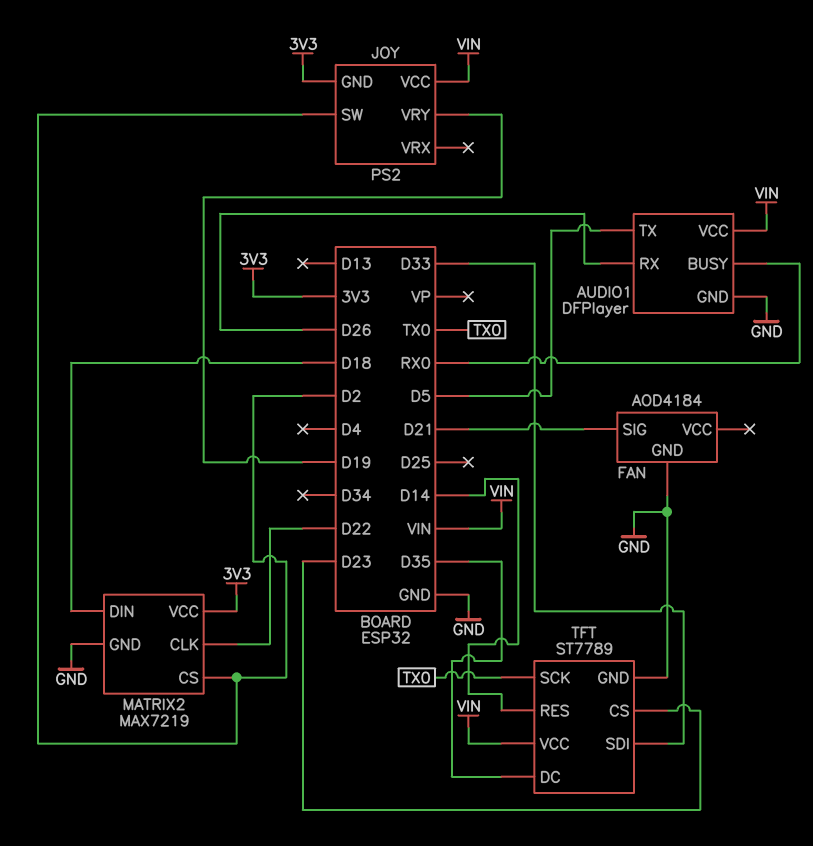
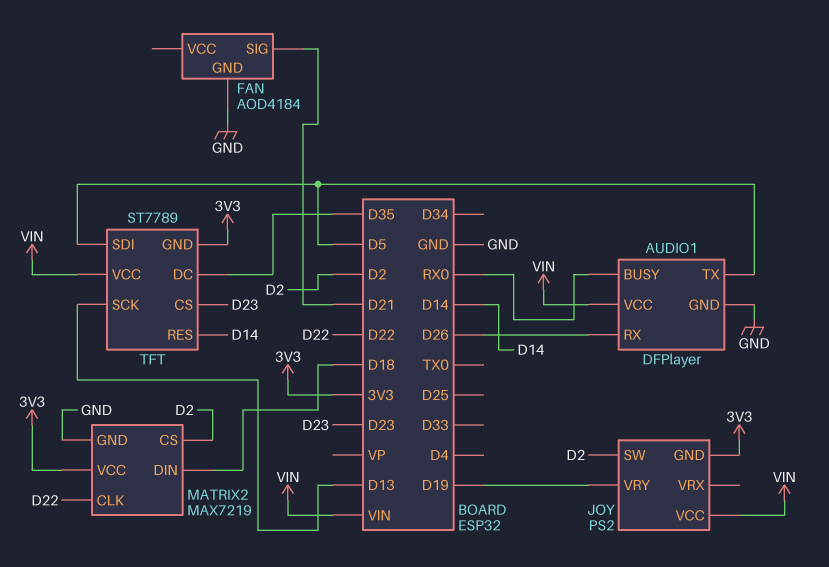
TFT pin GND: GND -> 3V3
TFT pin SCK: TX0 -> D13
TFT pin SDI: D33 -> D5

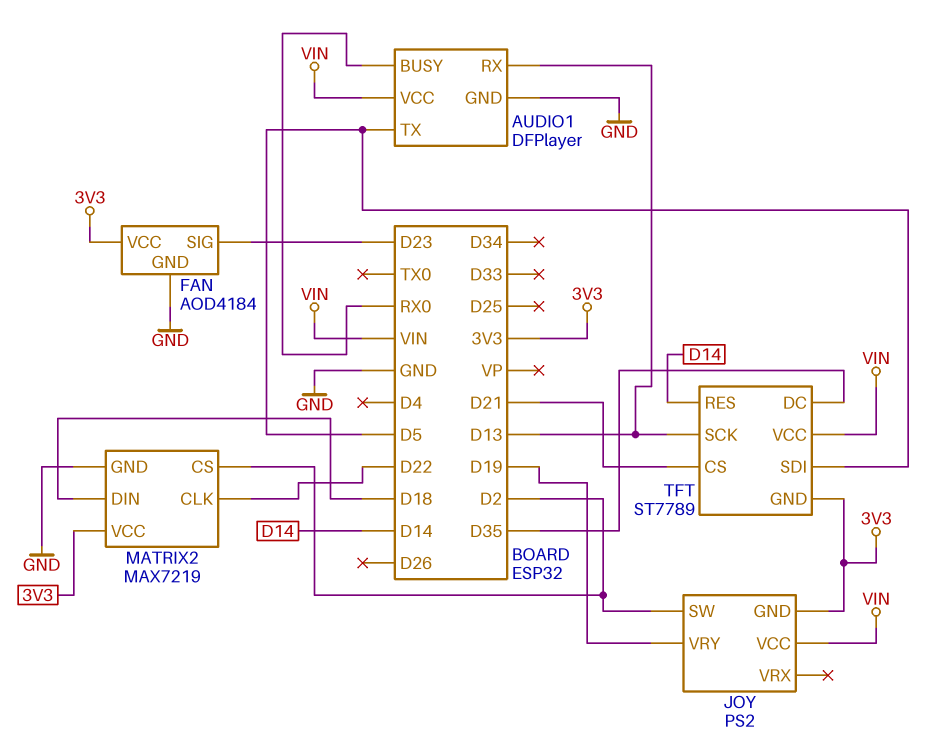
AUDIO1 pin RX: D26 -> D13
FAN pin SIG: D21 -> D23
FAN pin VCC: none -> 3V3
TFT pin CS: D23 -> D21

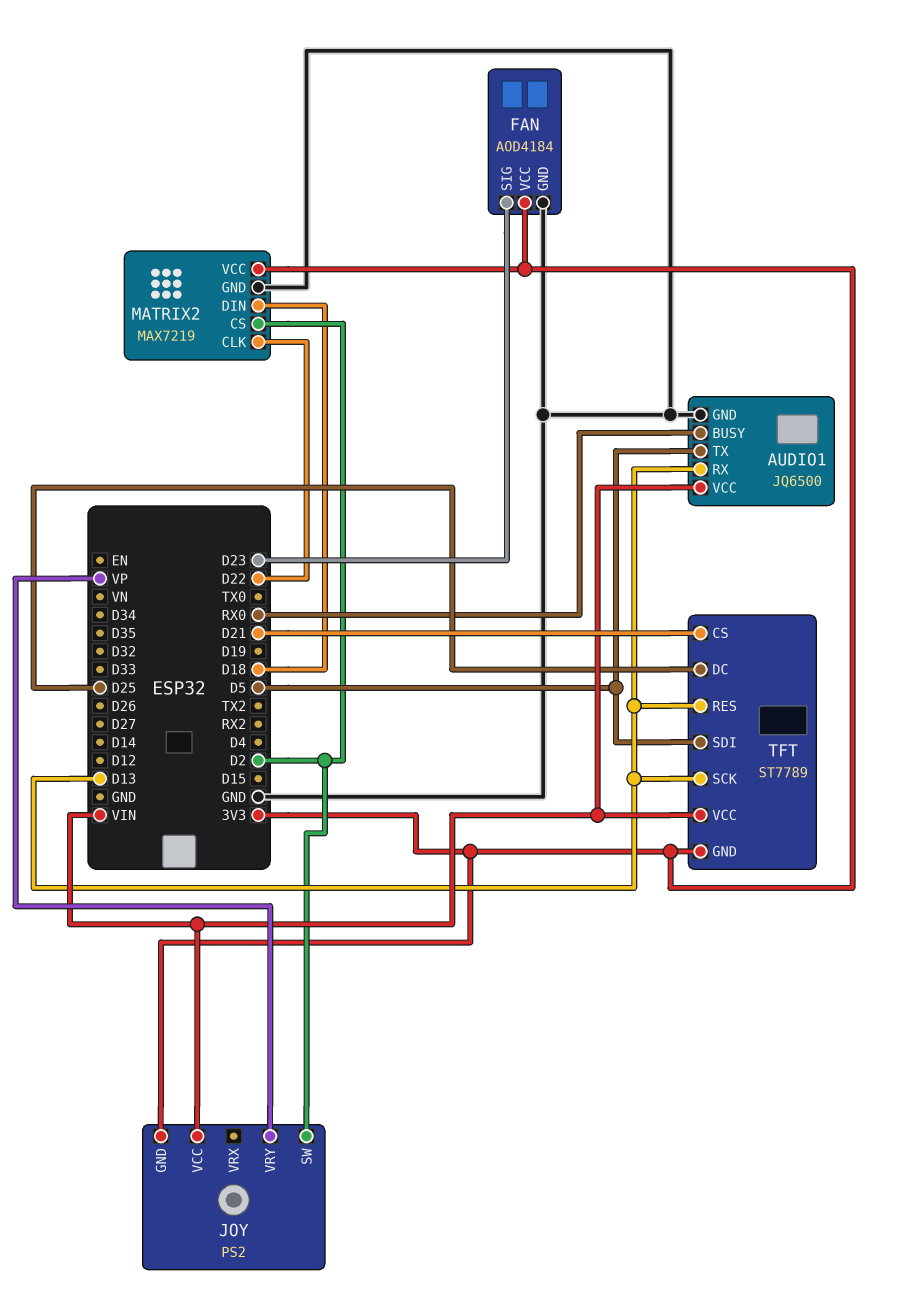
AUDIO1: DFPlayer -> JQ6500
JOY pin VRY: D19 -> VP
TFT pin DC: D35 -> D25
TFT pin RES: D14 -> D13

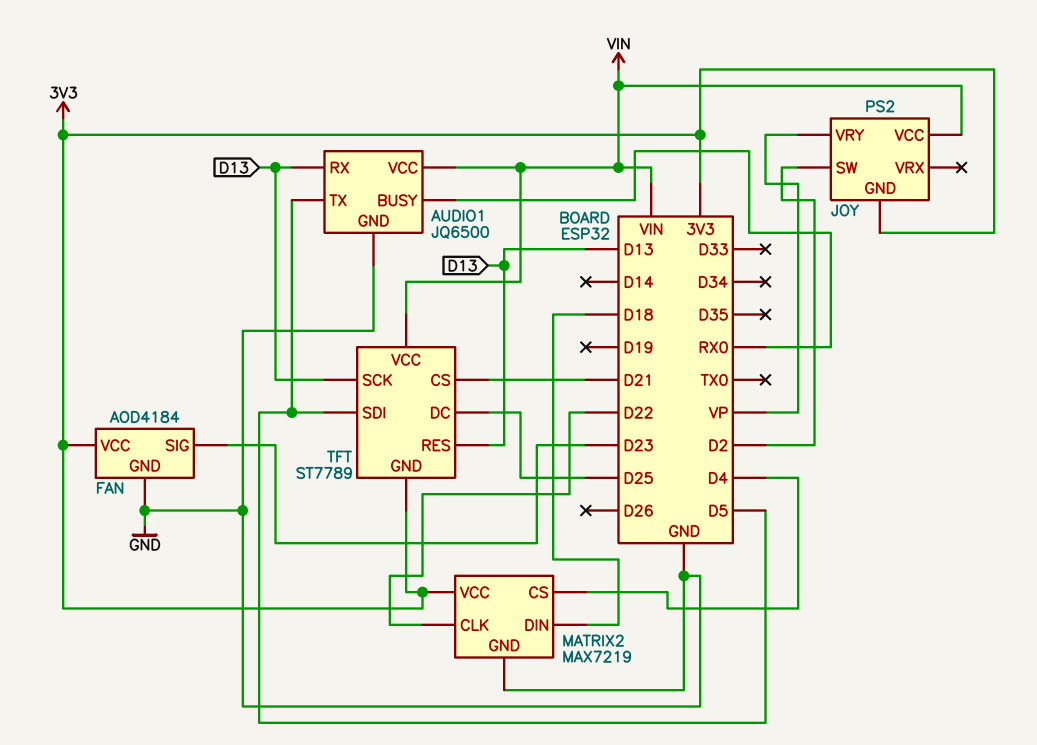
MATRIX2 pin CS: D2 -> D4

